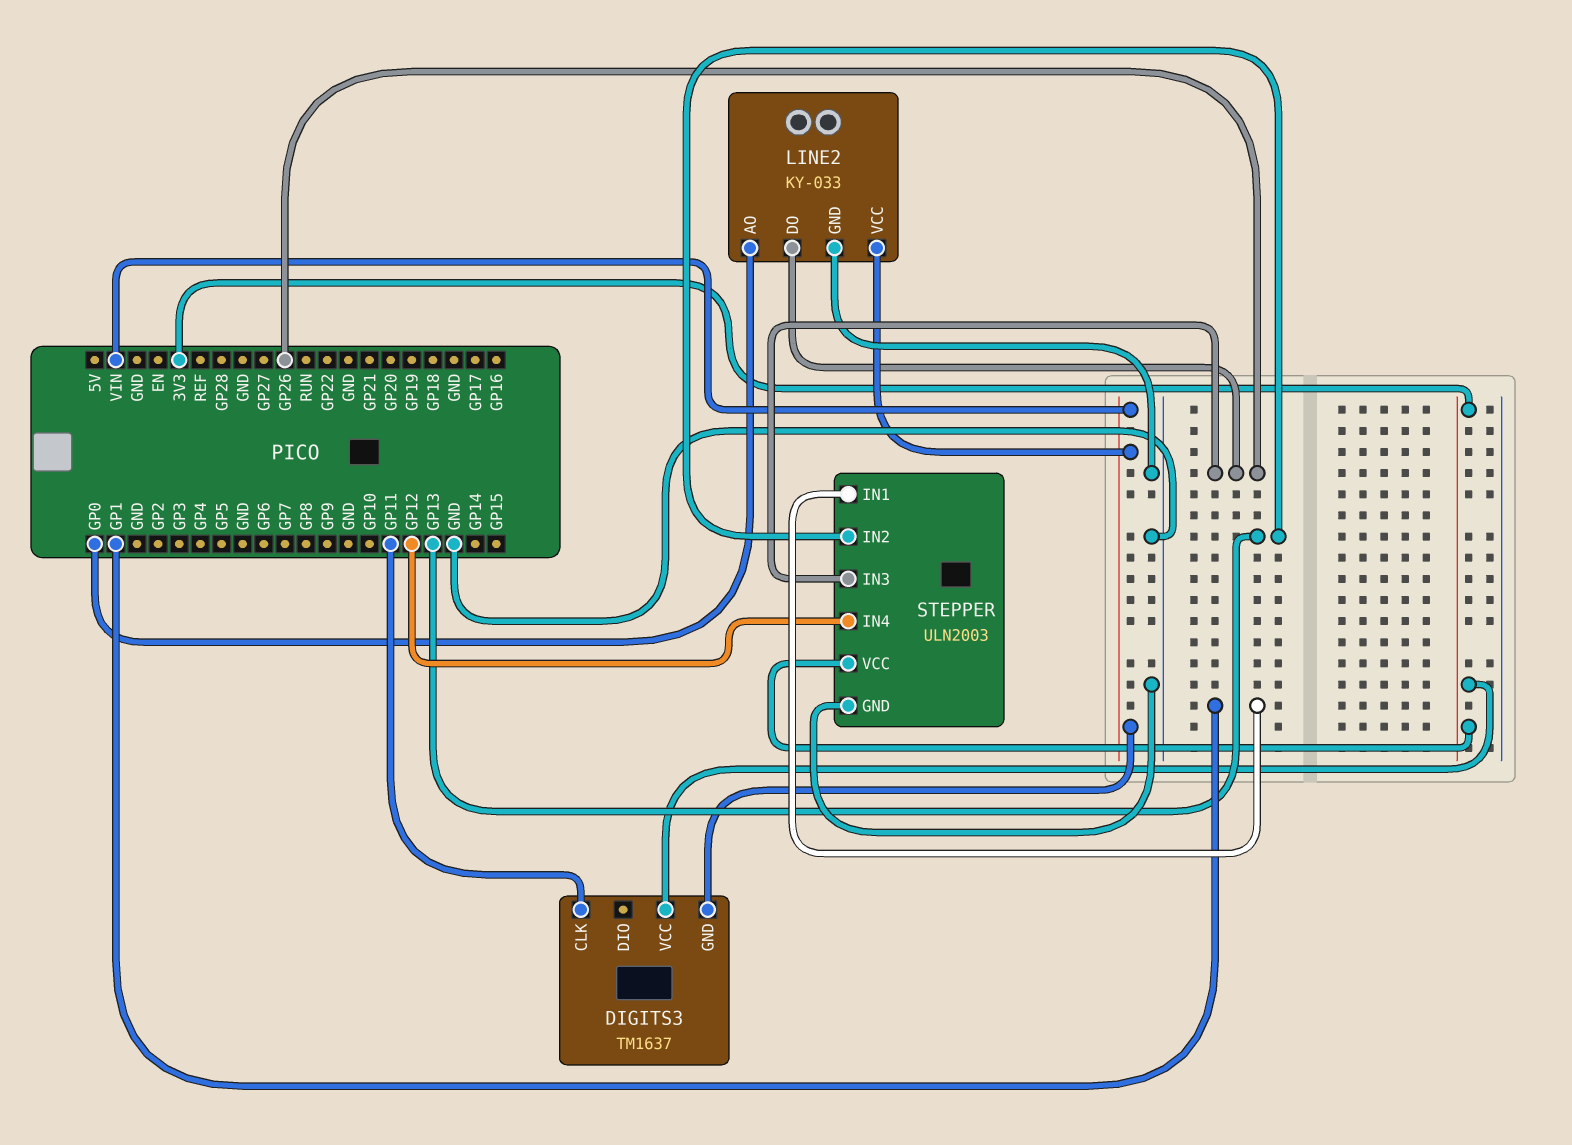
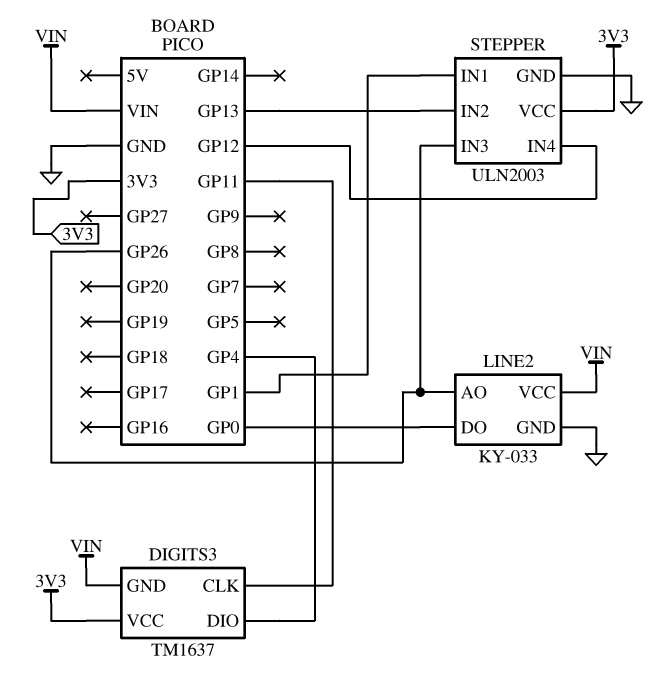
DIGITS3 pin DIO: none -> GP4
LINE2 pin AO: GP0 -> GP26
LINE2 pin DO: GP26 -> GP0

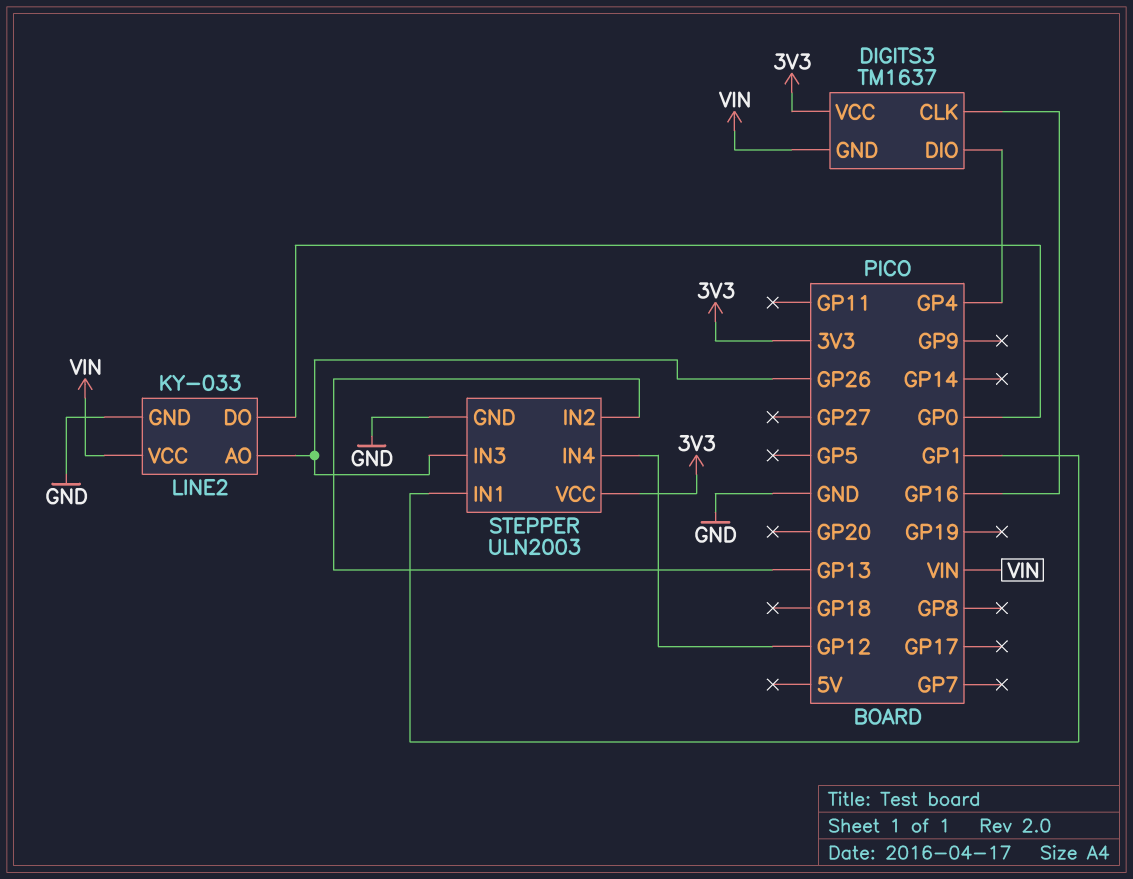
DIGITS3 pin CLK: GP11 -> GP16

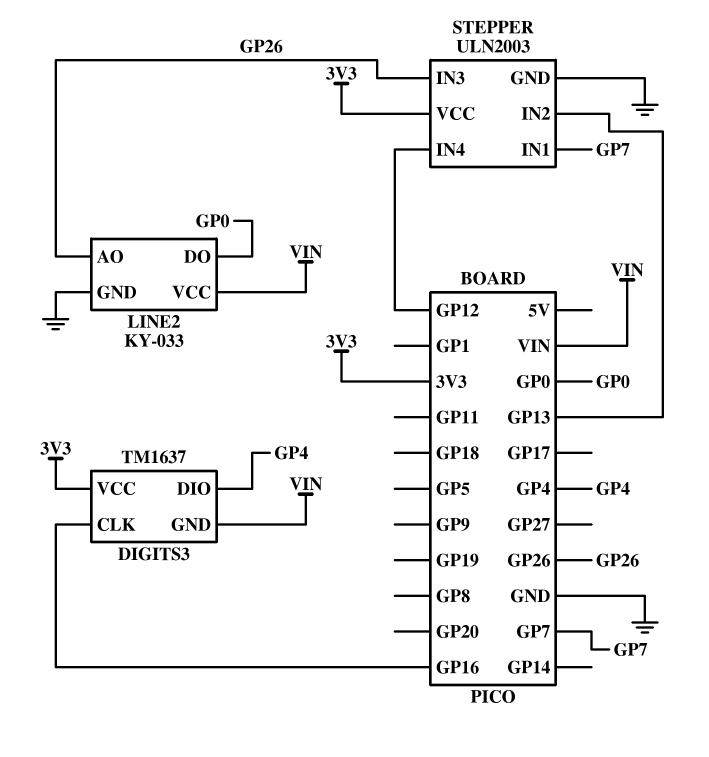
STEPPER pin IN1: GP1 -> GP7

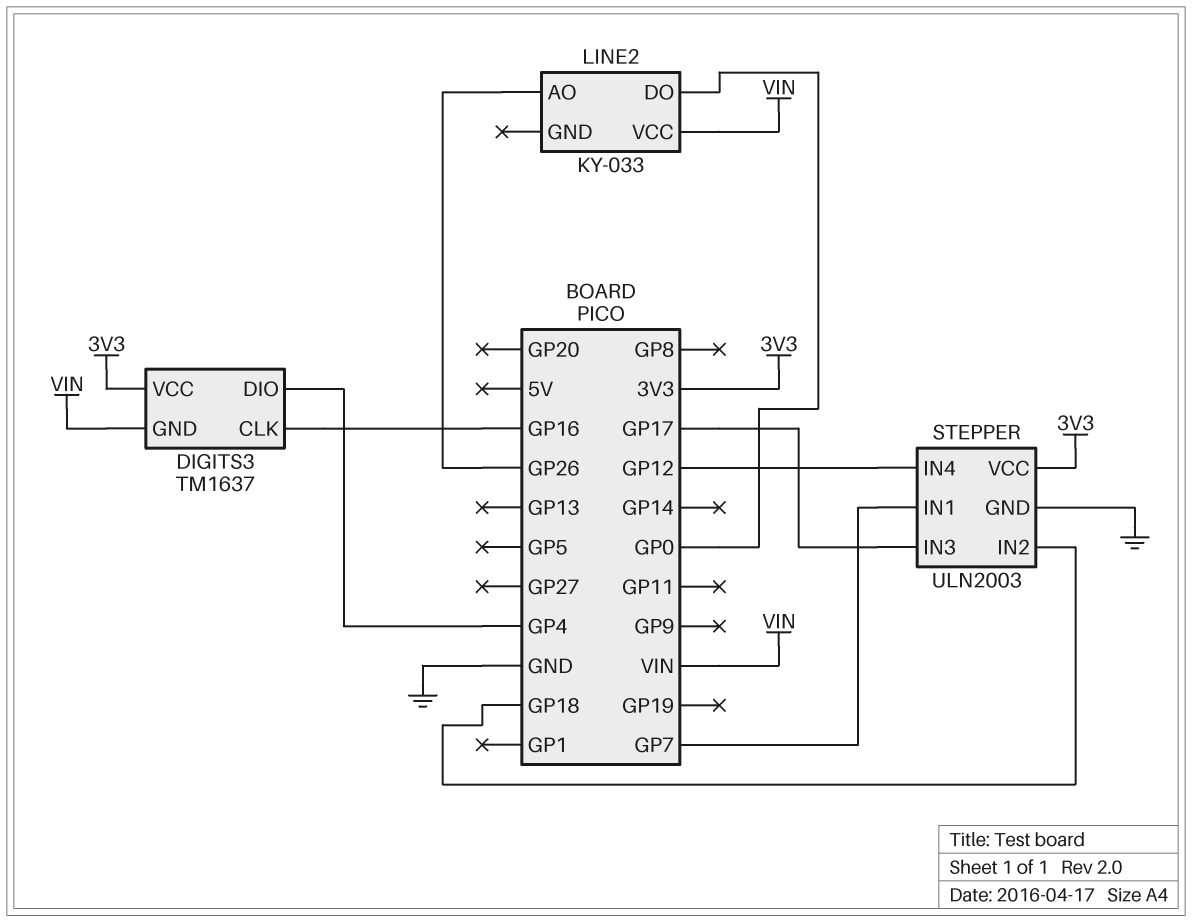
LINE2 pin GND: GND -> none
STEPPER pin IN2: GP13 -> GP18
STEPPER pin IN3: GP26 -> GP17

